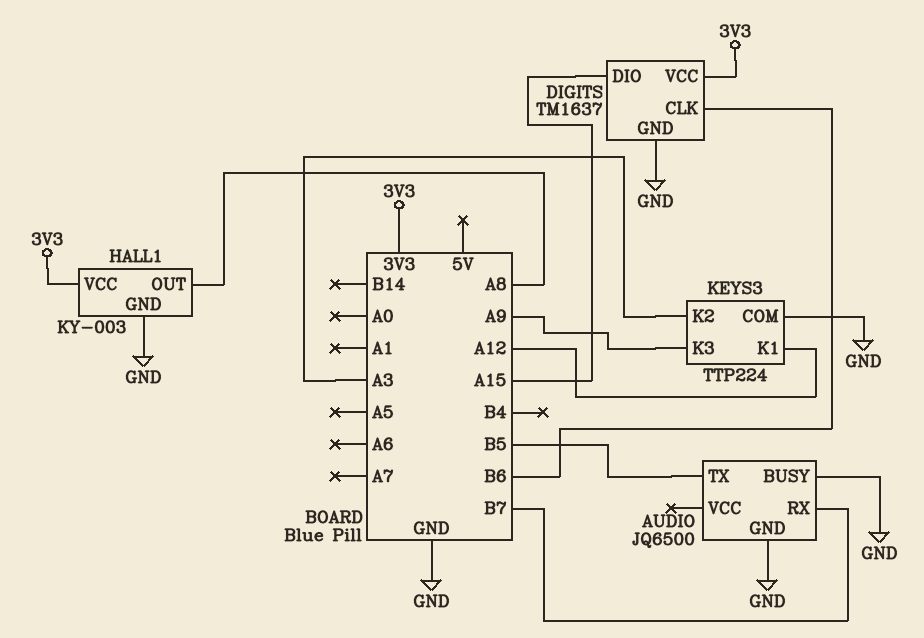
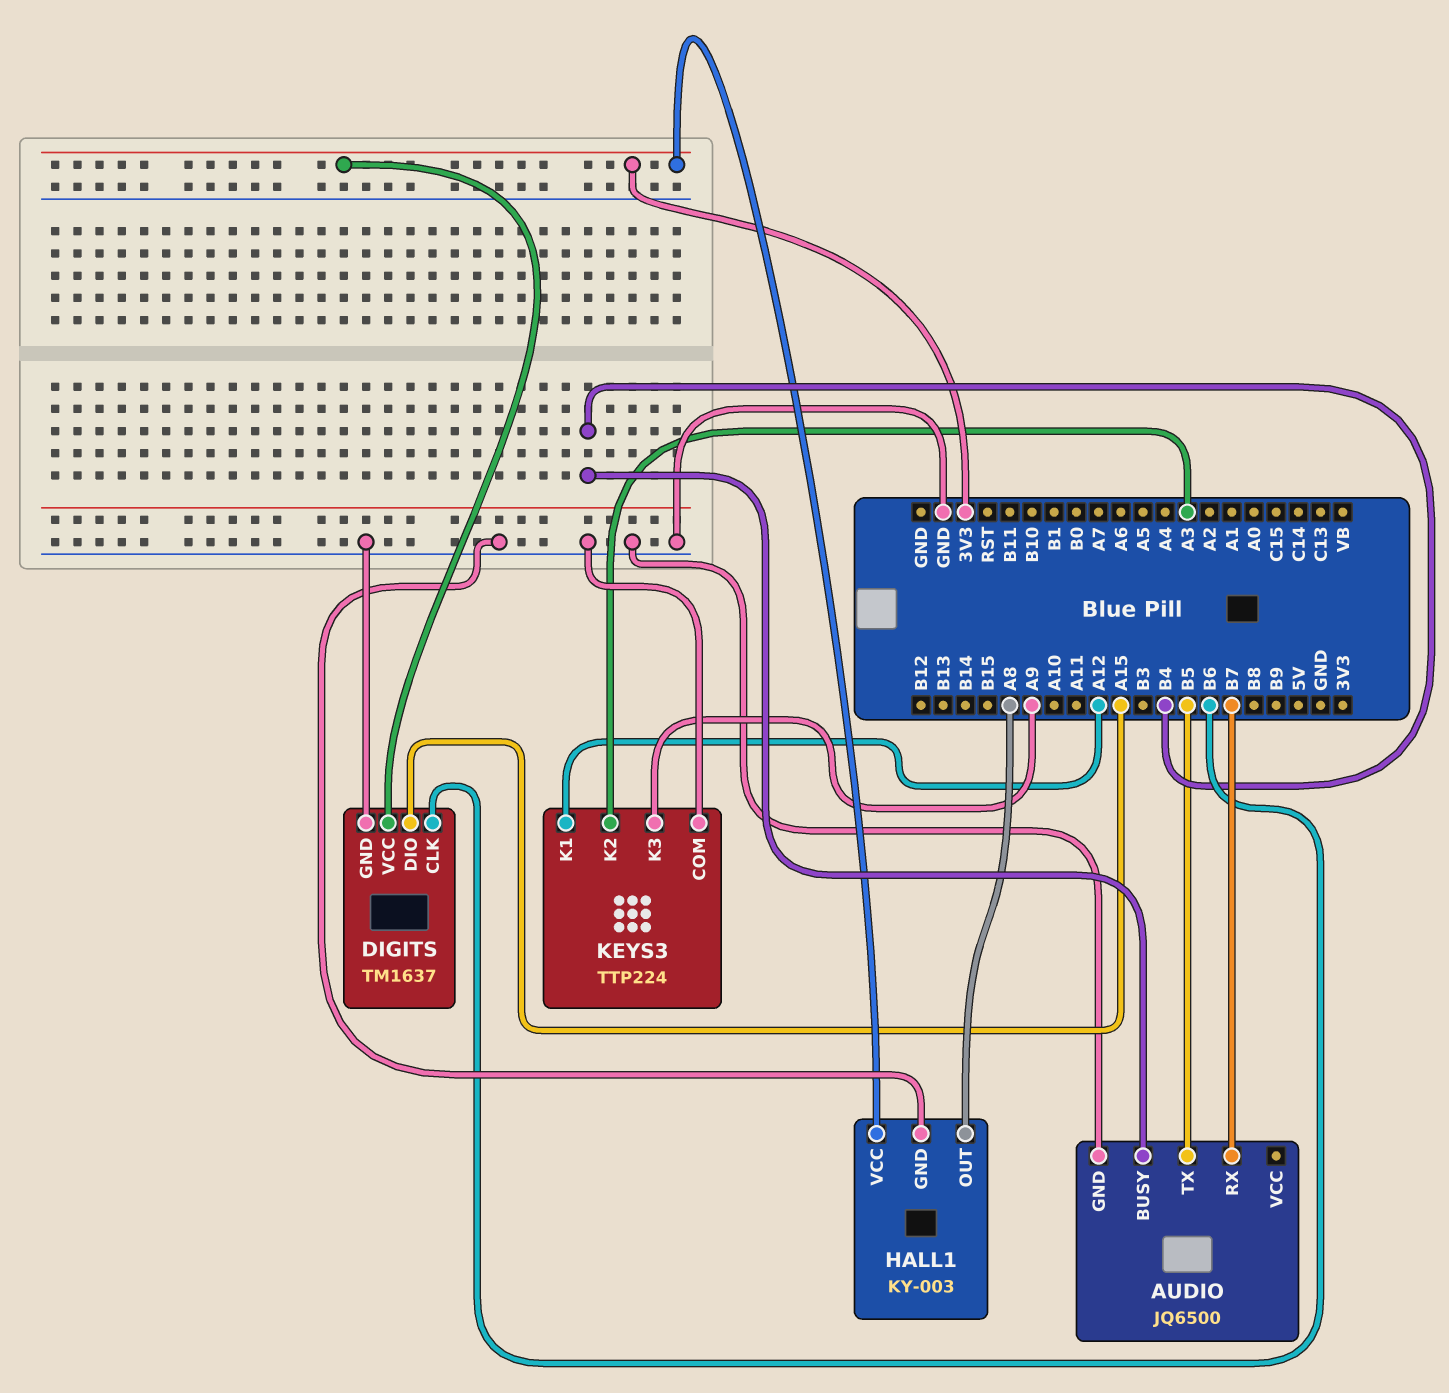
AUDIO pin BUSY: GND -> B4

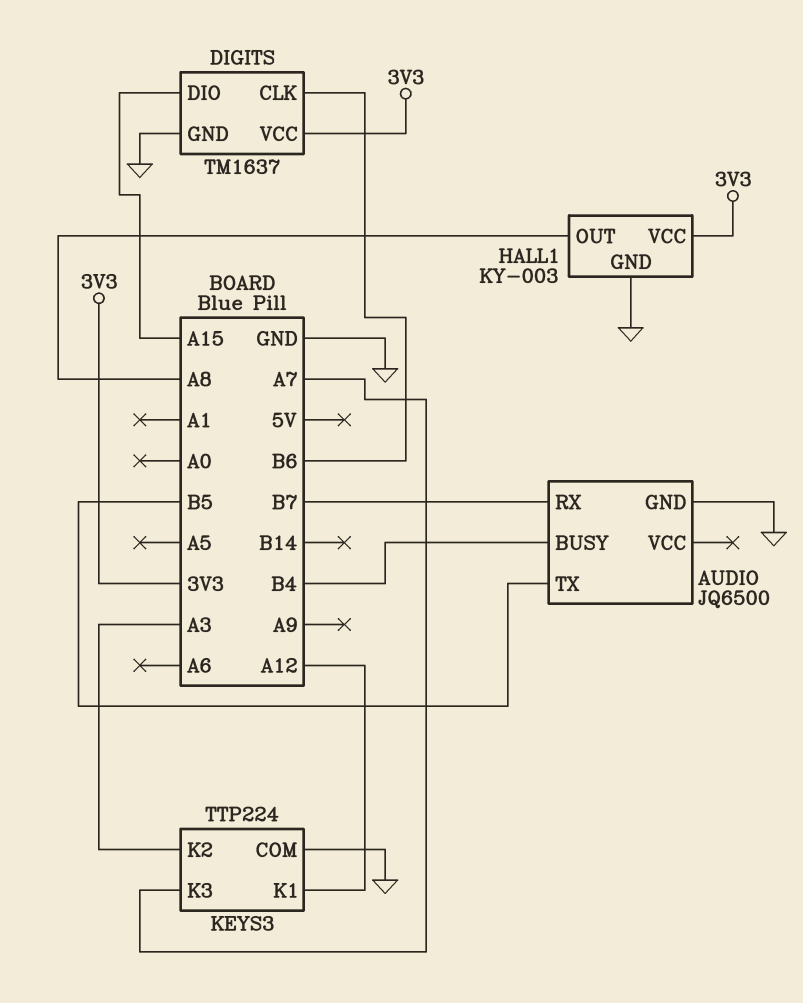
KEYS3 pin K3: A9 -> A7

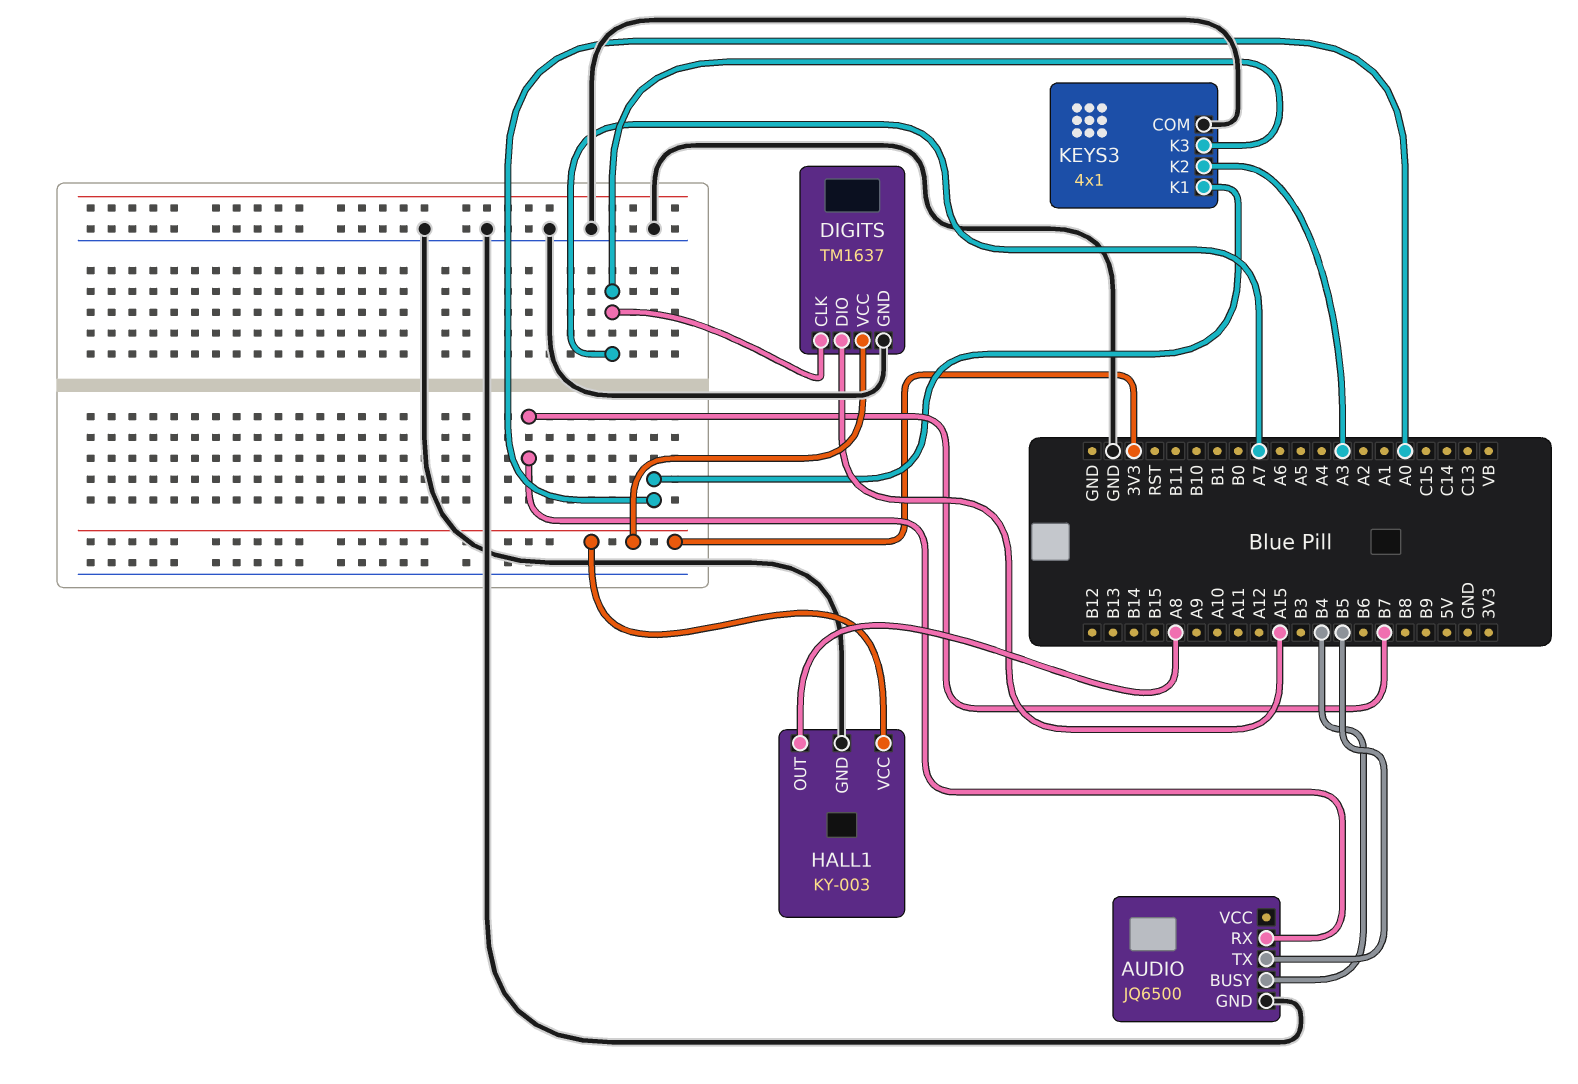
DIGITS pin CLK: B6 -> A7
KEYS3: TTP224 -> 4x1
KEYS3 pin K1: A12 -> A0

